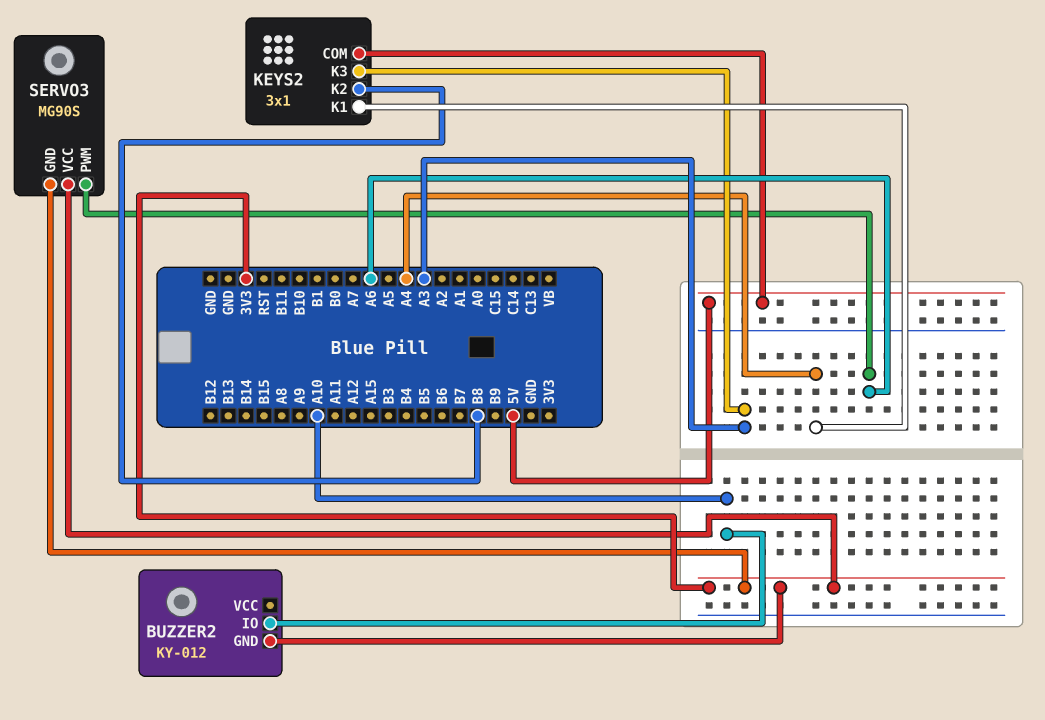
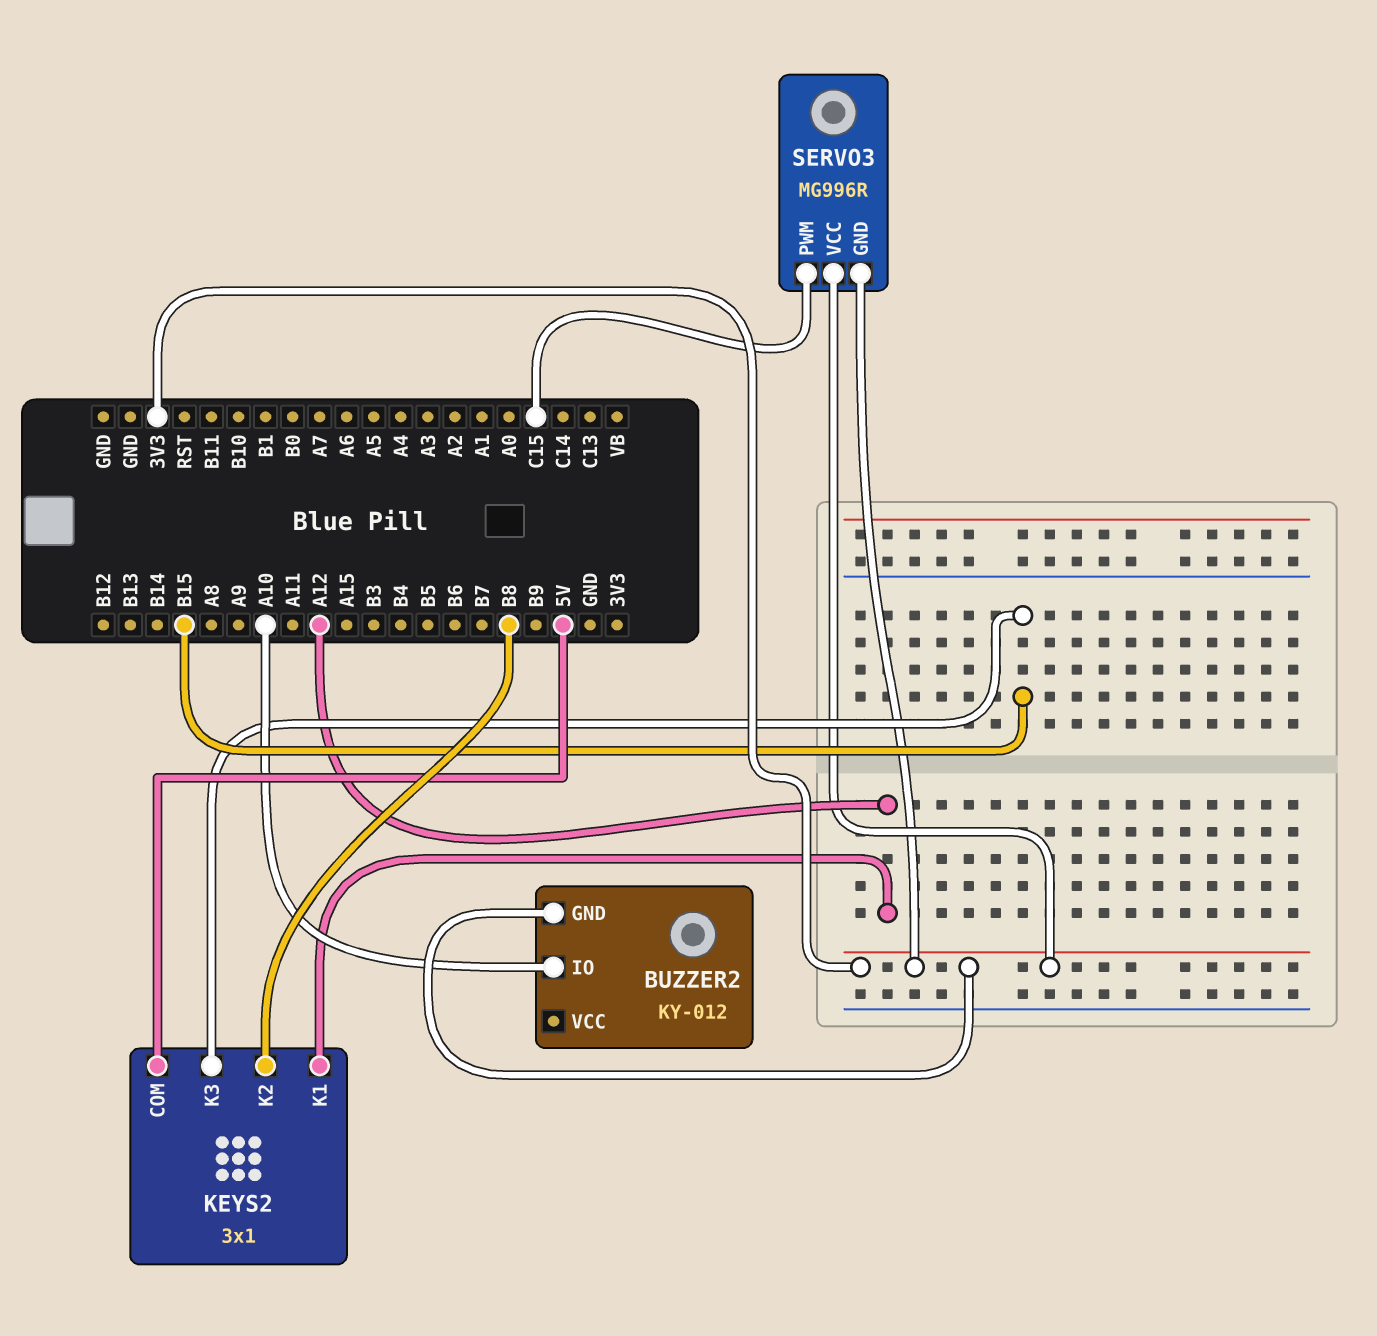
KEYS2 pin K1: A4 -> A12
KEYS2 pin K3: A3 -> B15
SERVO3: MG90S -> MG996R
SERVO3 pin PWM: A6 -> C15

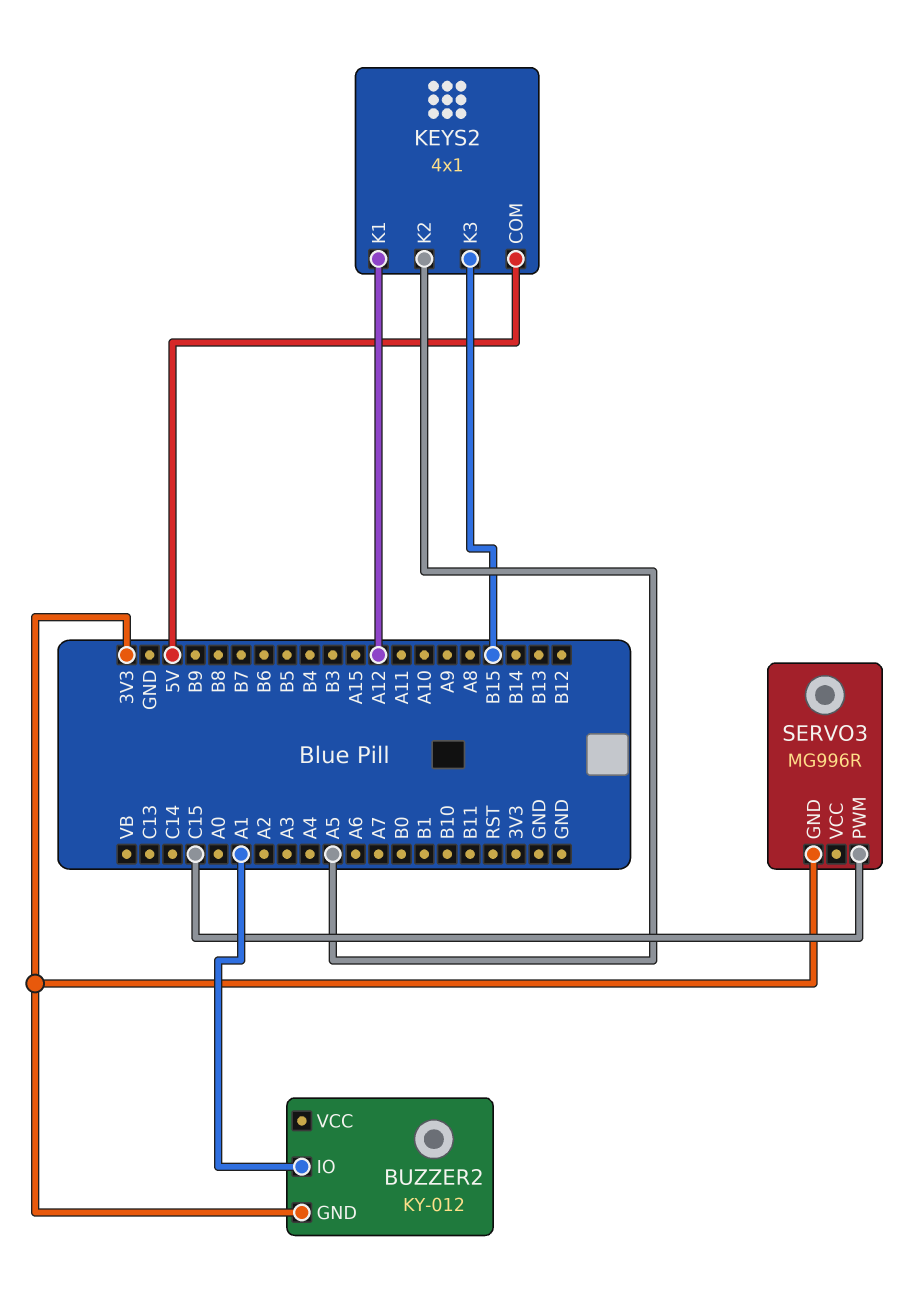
BUZZER2 pin IO: A10 -> A1
KEYS2: 3x1 -> 4x1
KEYS2 pin K2: B8 -> A5
SERVO3 pin VCC: 3V3 -> none

